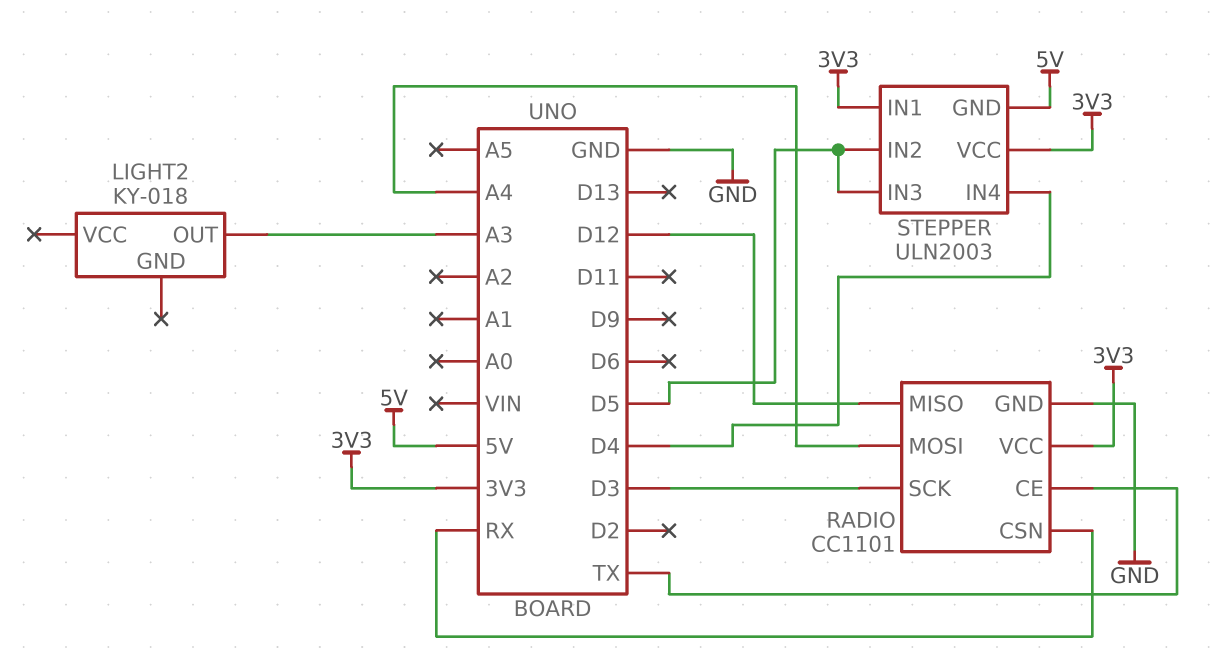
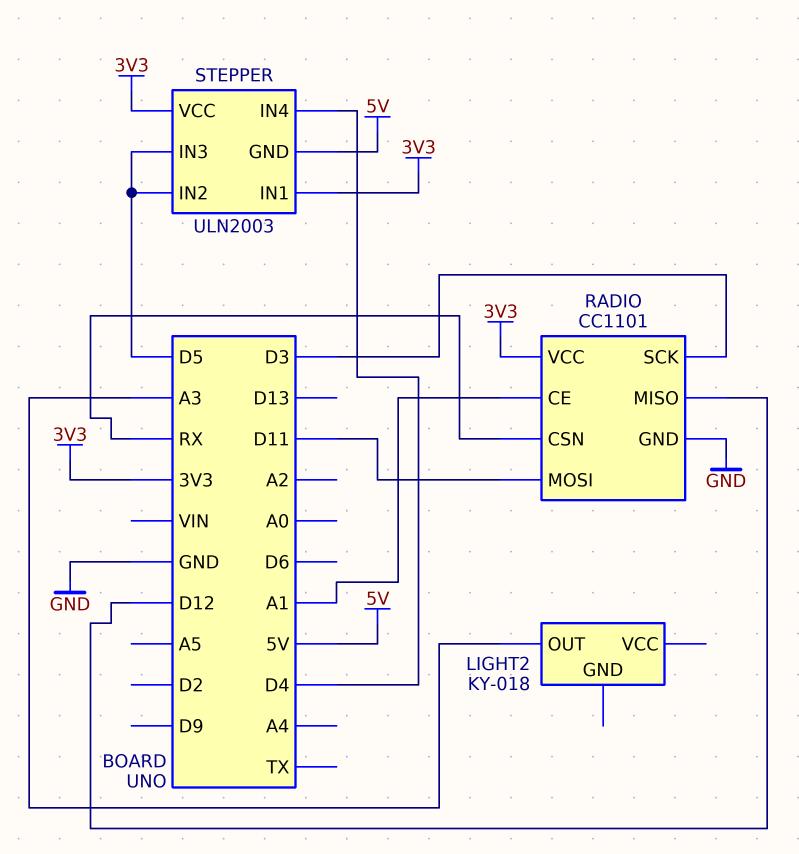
RADIO pin CE: TX -> A1
RADIO pin MOSI: A4 -> D11

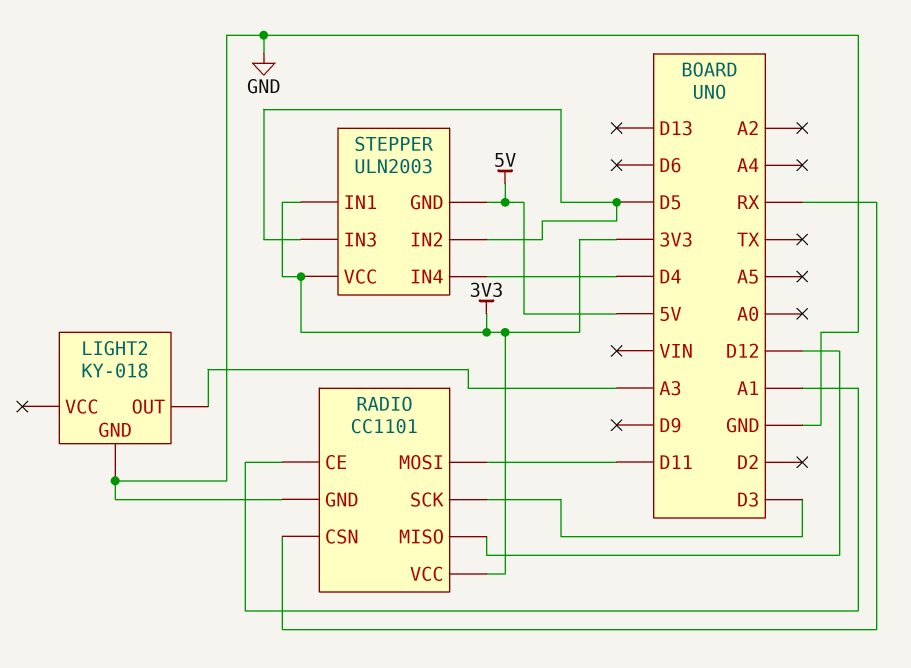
LIGHT2 pin GND: none -> GND

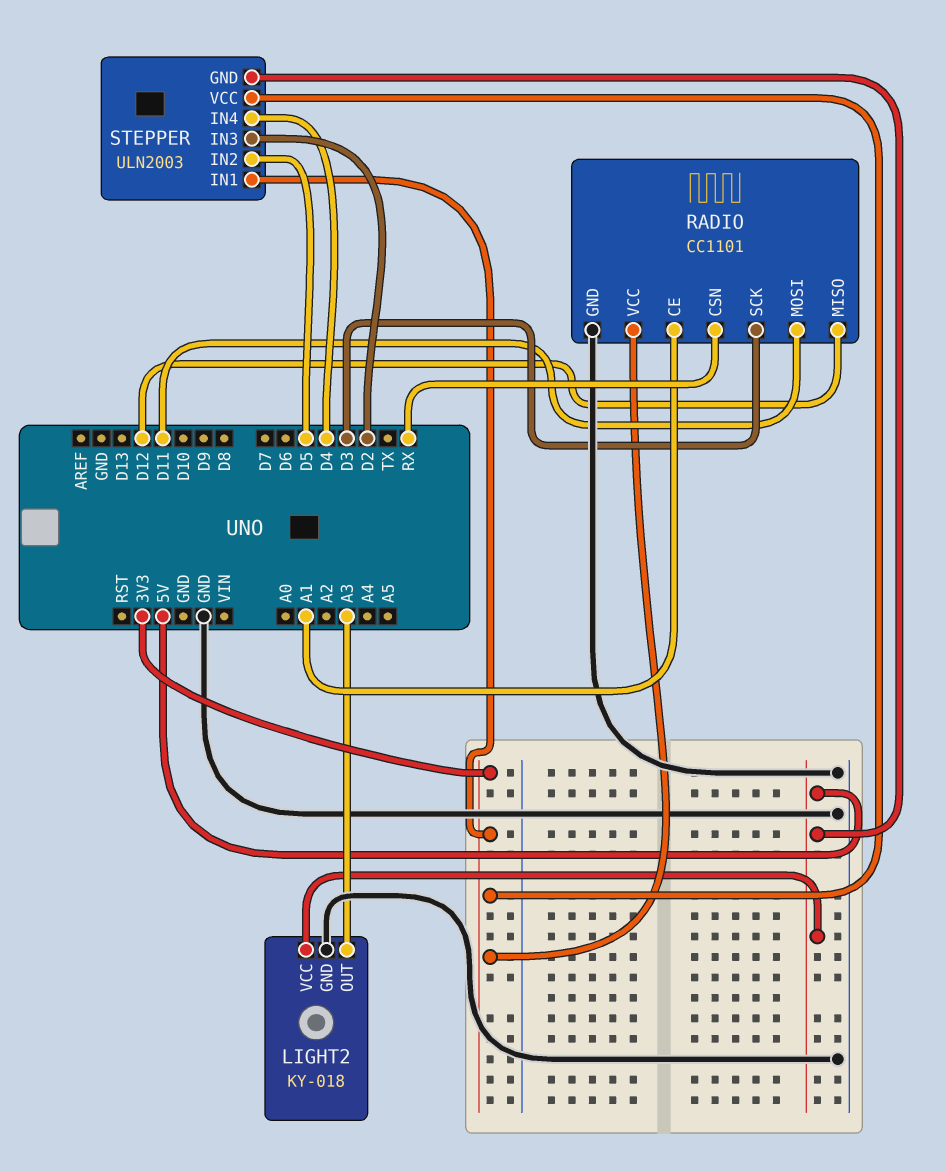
LIGHT2 pin VCC: none -> 5V
STEPPER pin IN3: D5 -> D2

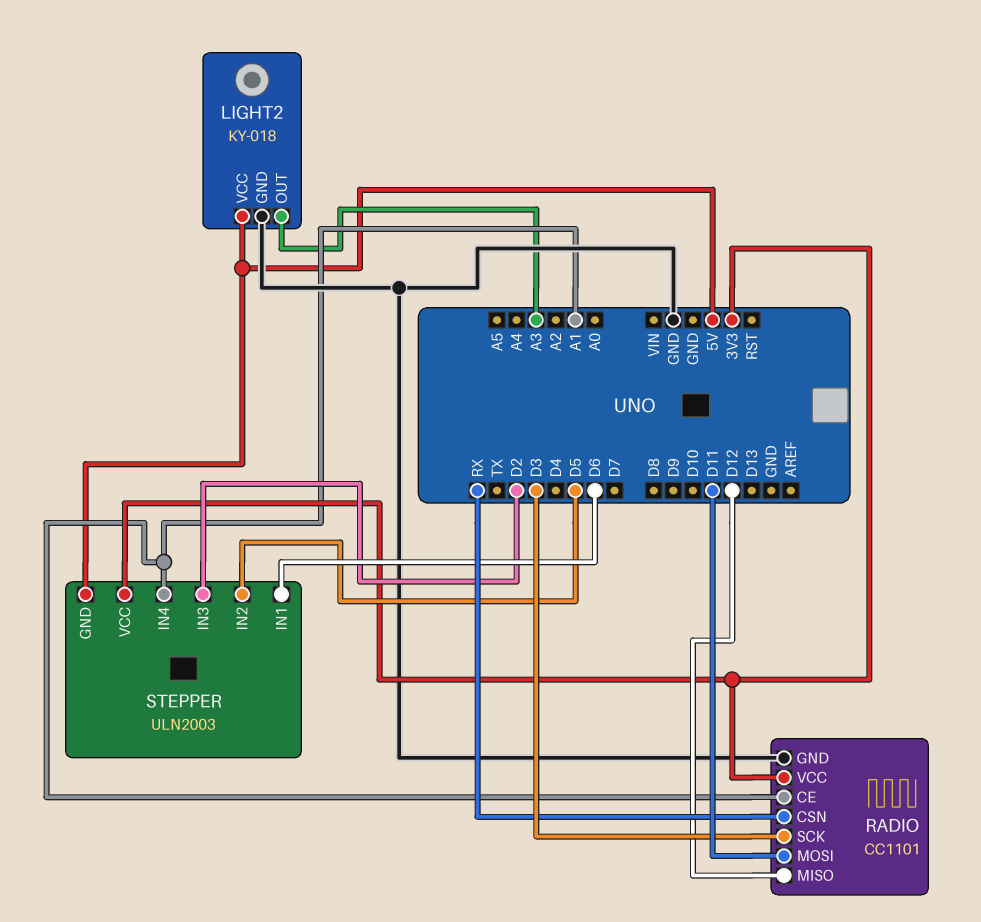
STEPPER pin IN1: 3V3 -> D6
STEPPER pin IN4: D4 -> A1

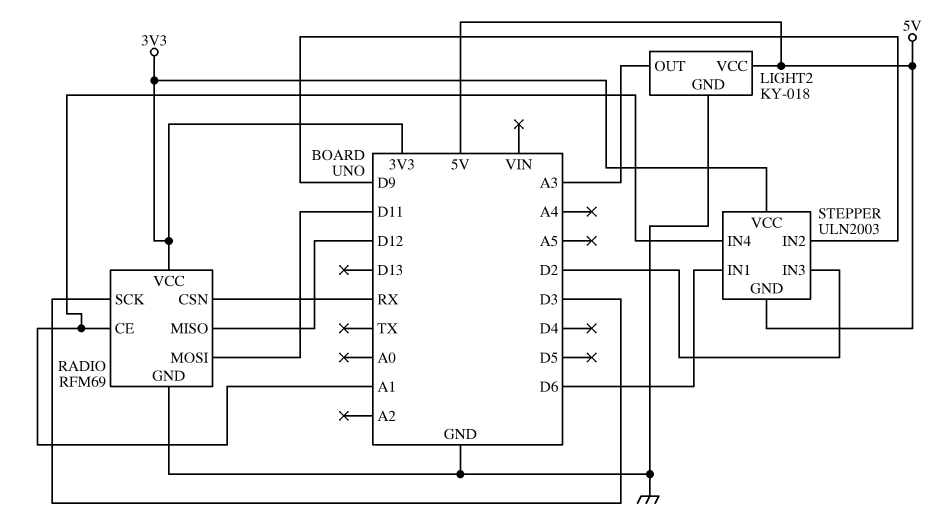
RADIO: CC1101 -> RFM69
STEPPER pin IN2: D5 -> D9

